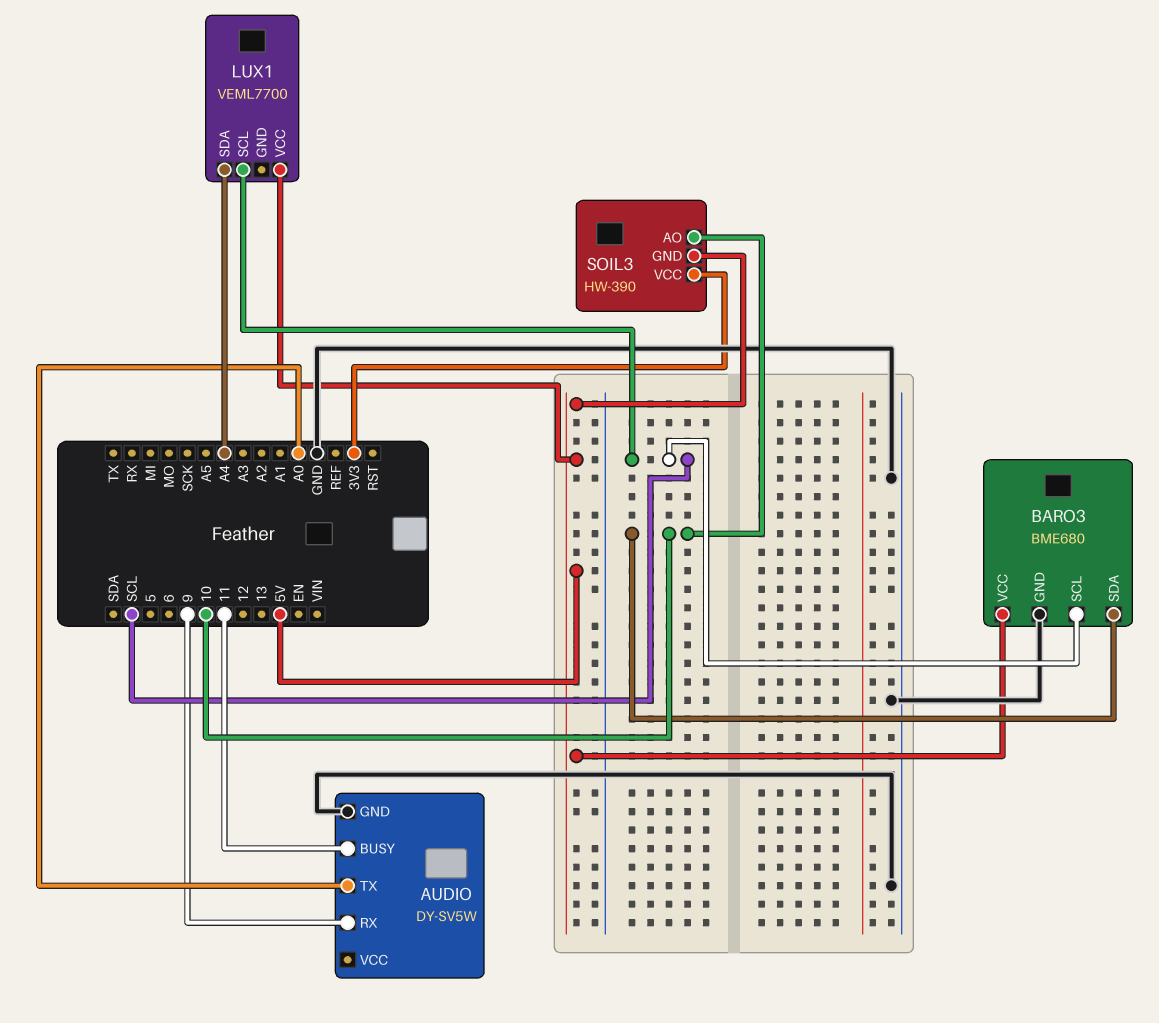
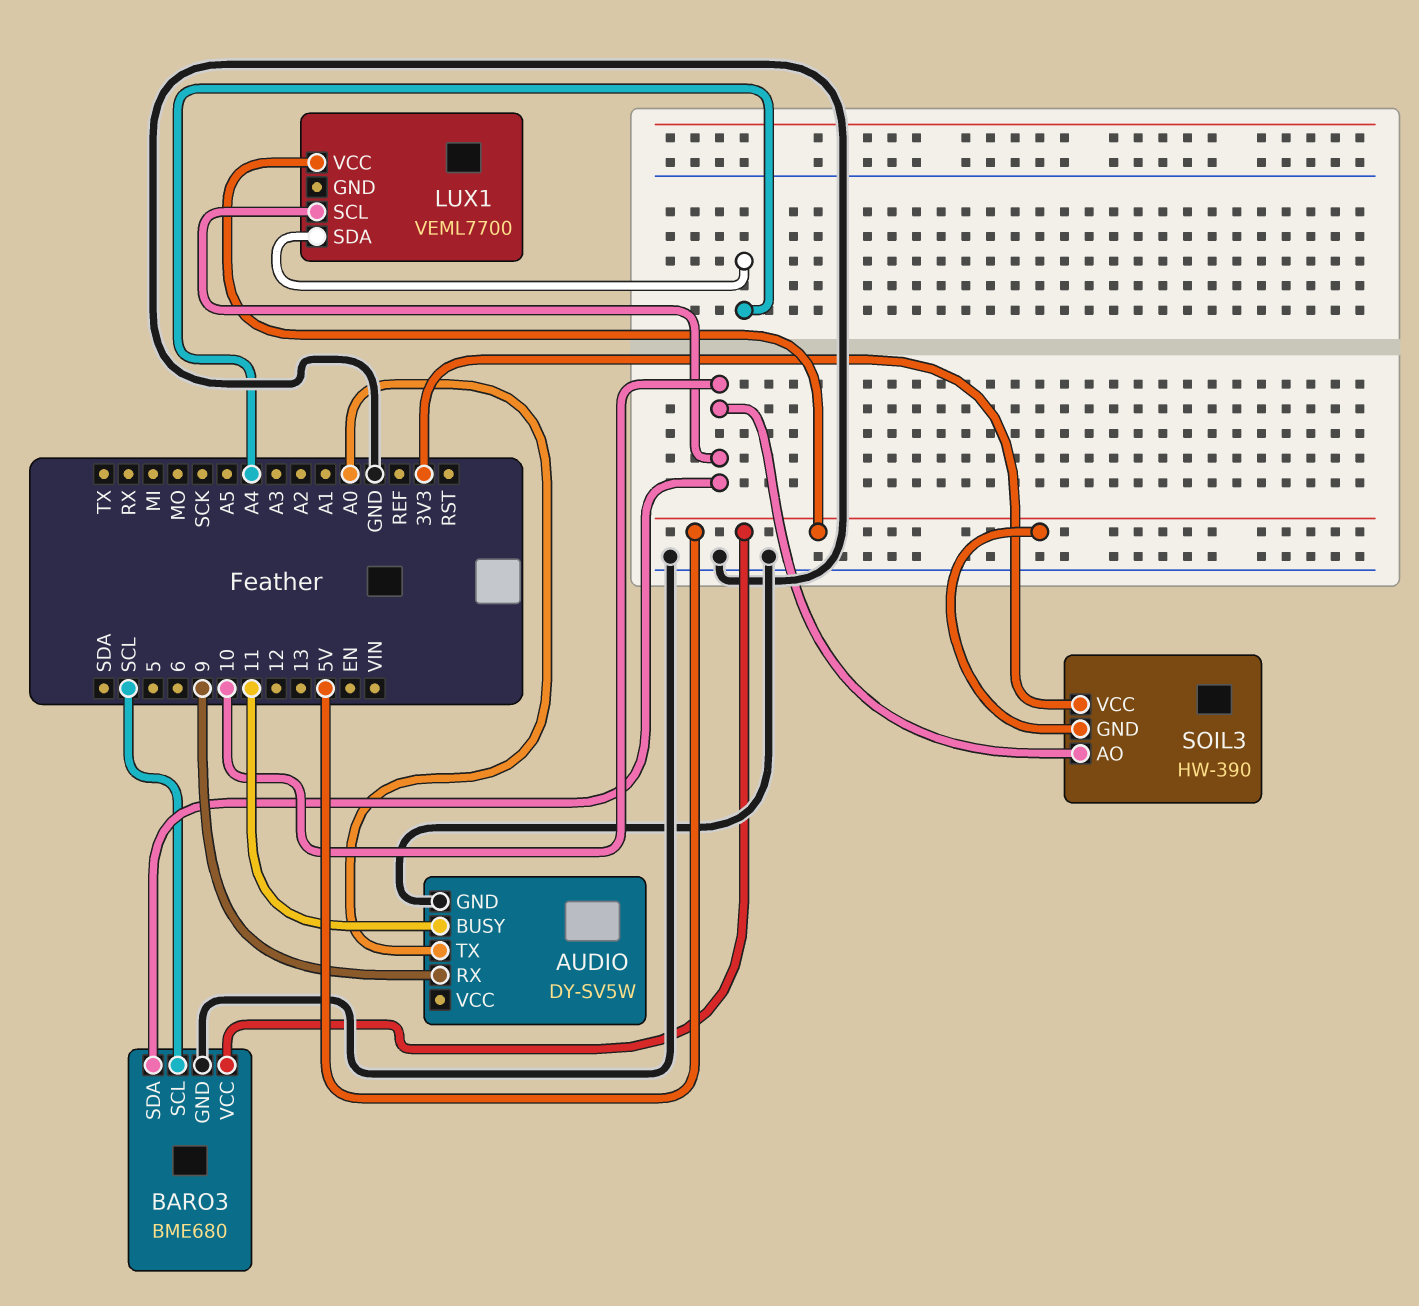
LUX1 pin SCL: SCL -> 10

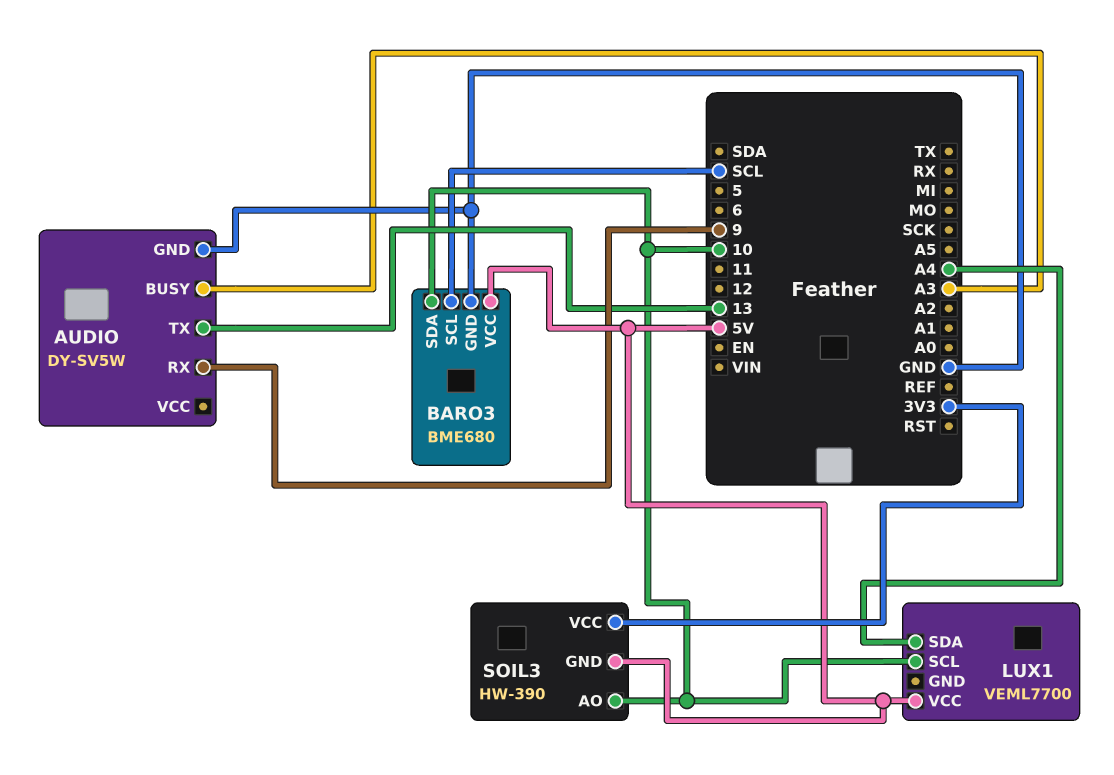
AUDIO pin BUSY: 11 -> A3
AUDIO pin TX: A0 -> 13

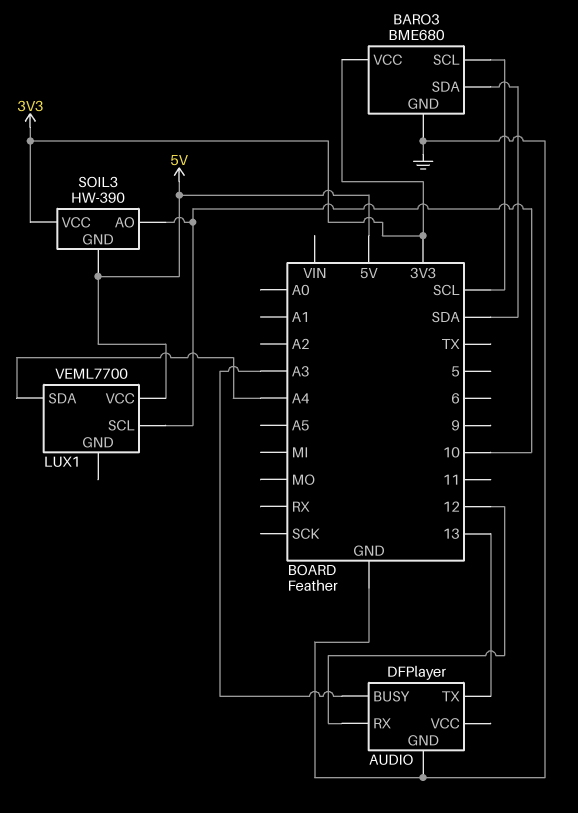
AUDIO: DY-SV5W -> DFPlayer
AUDIO pin RX: 9 -> 12
BARO3 pin SDA: 10 -> SDA
BARO3 pin VCC: 5V -> 3V3

